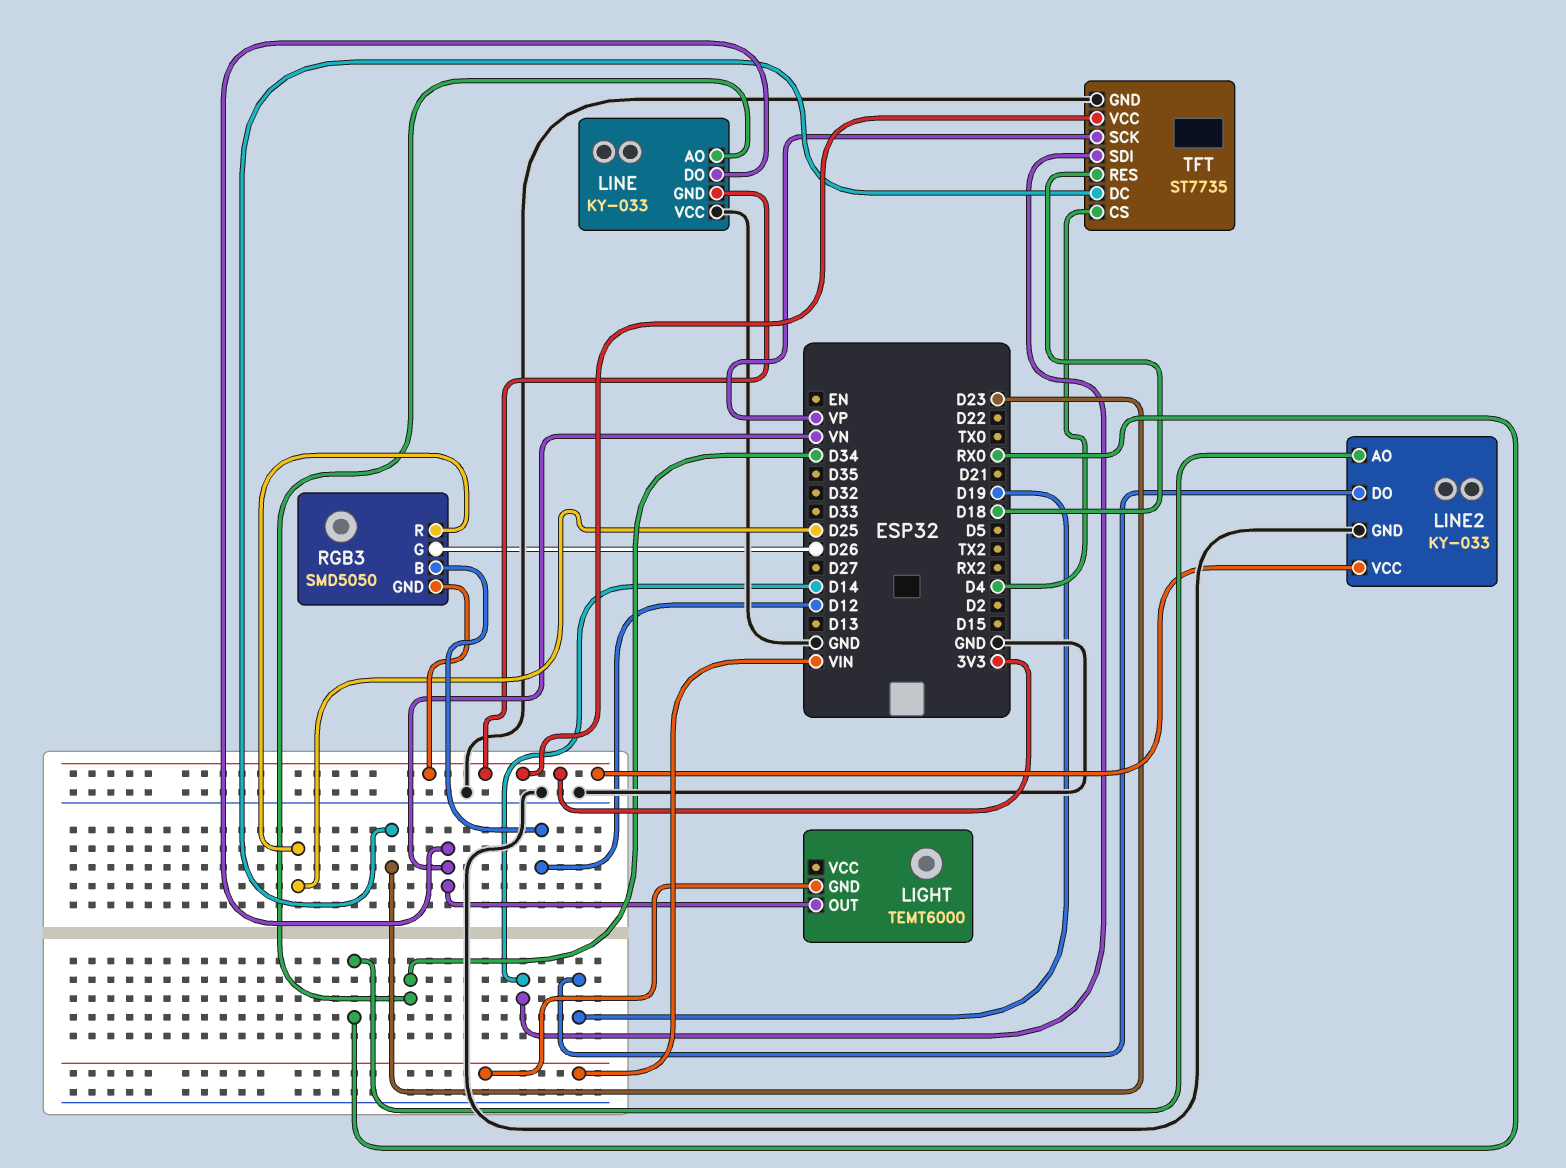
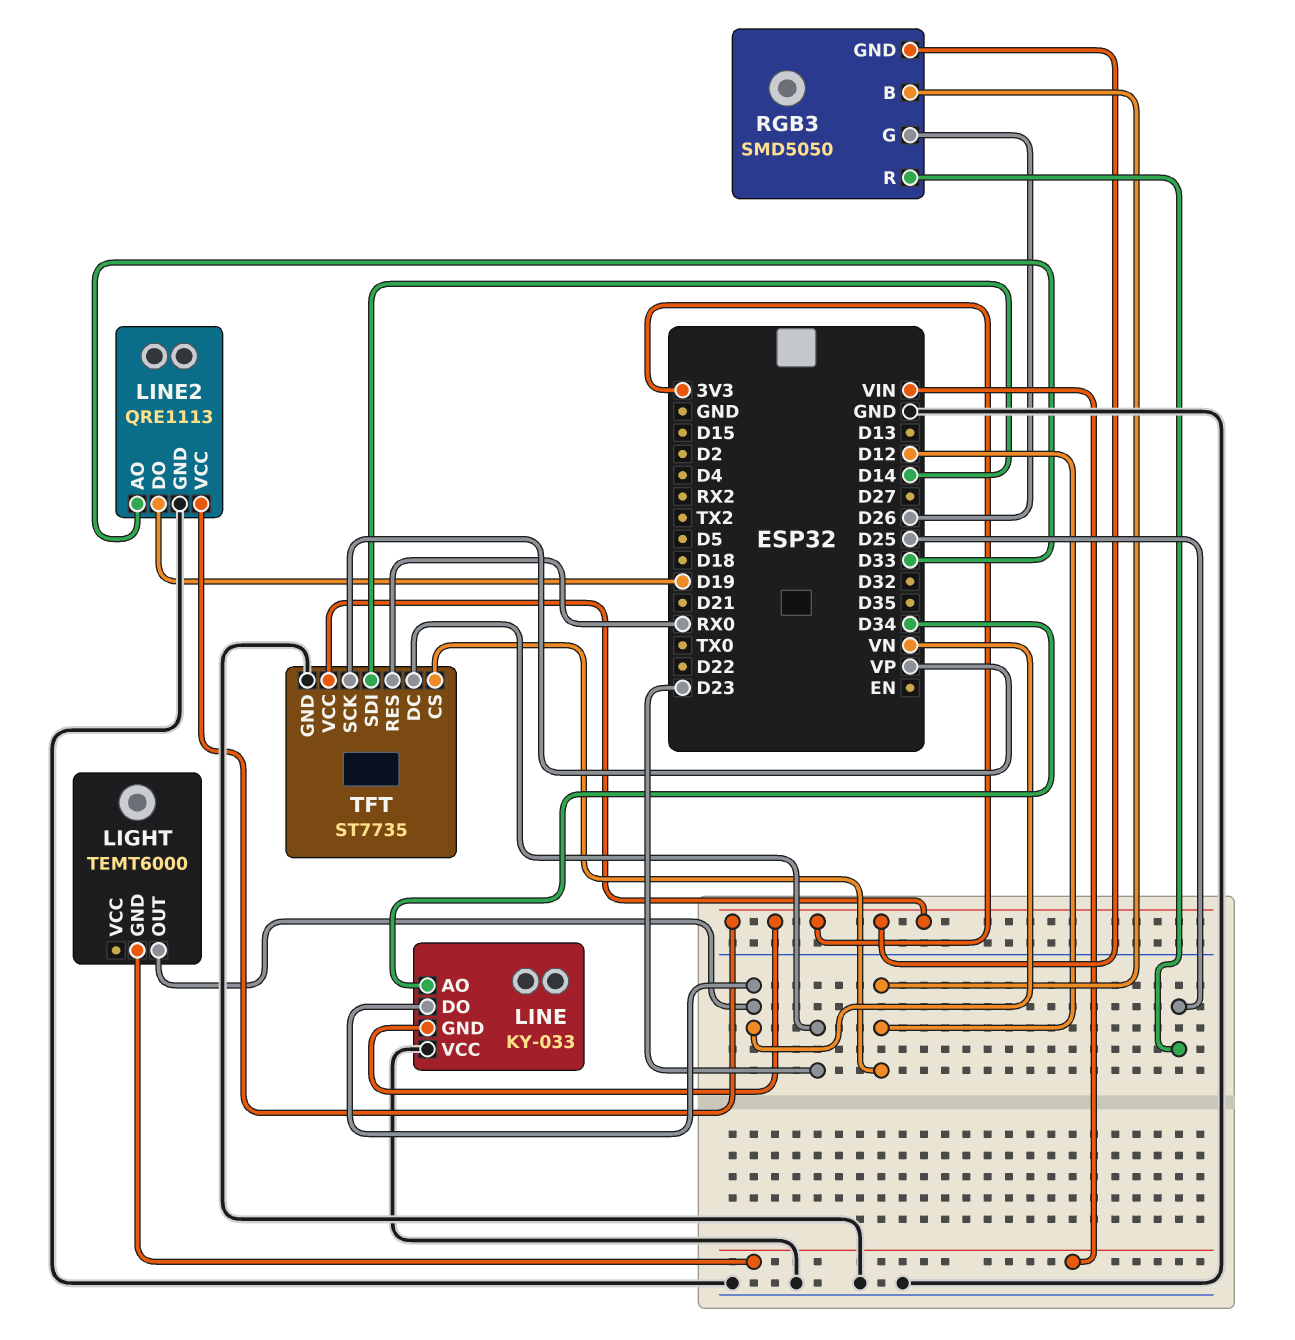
LINE2: KY-033 -> QRE1113
LINE2 pin AO: RX0 -> D33
TFT pin CS: D4 -> D12
TFT pin RES: D18 -> RX0

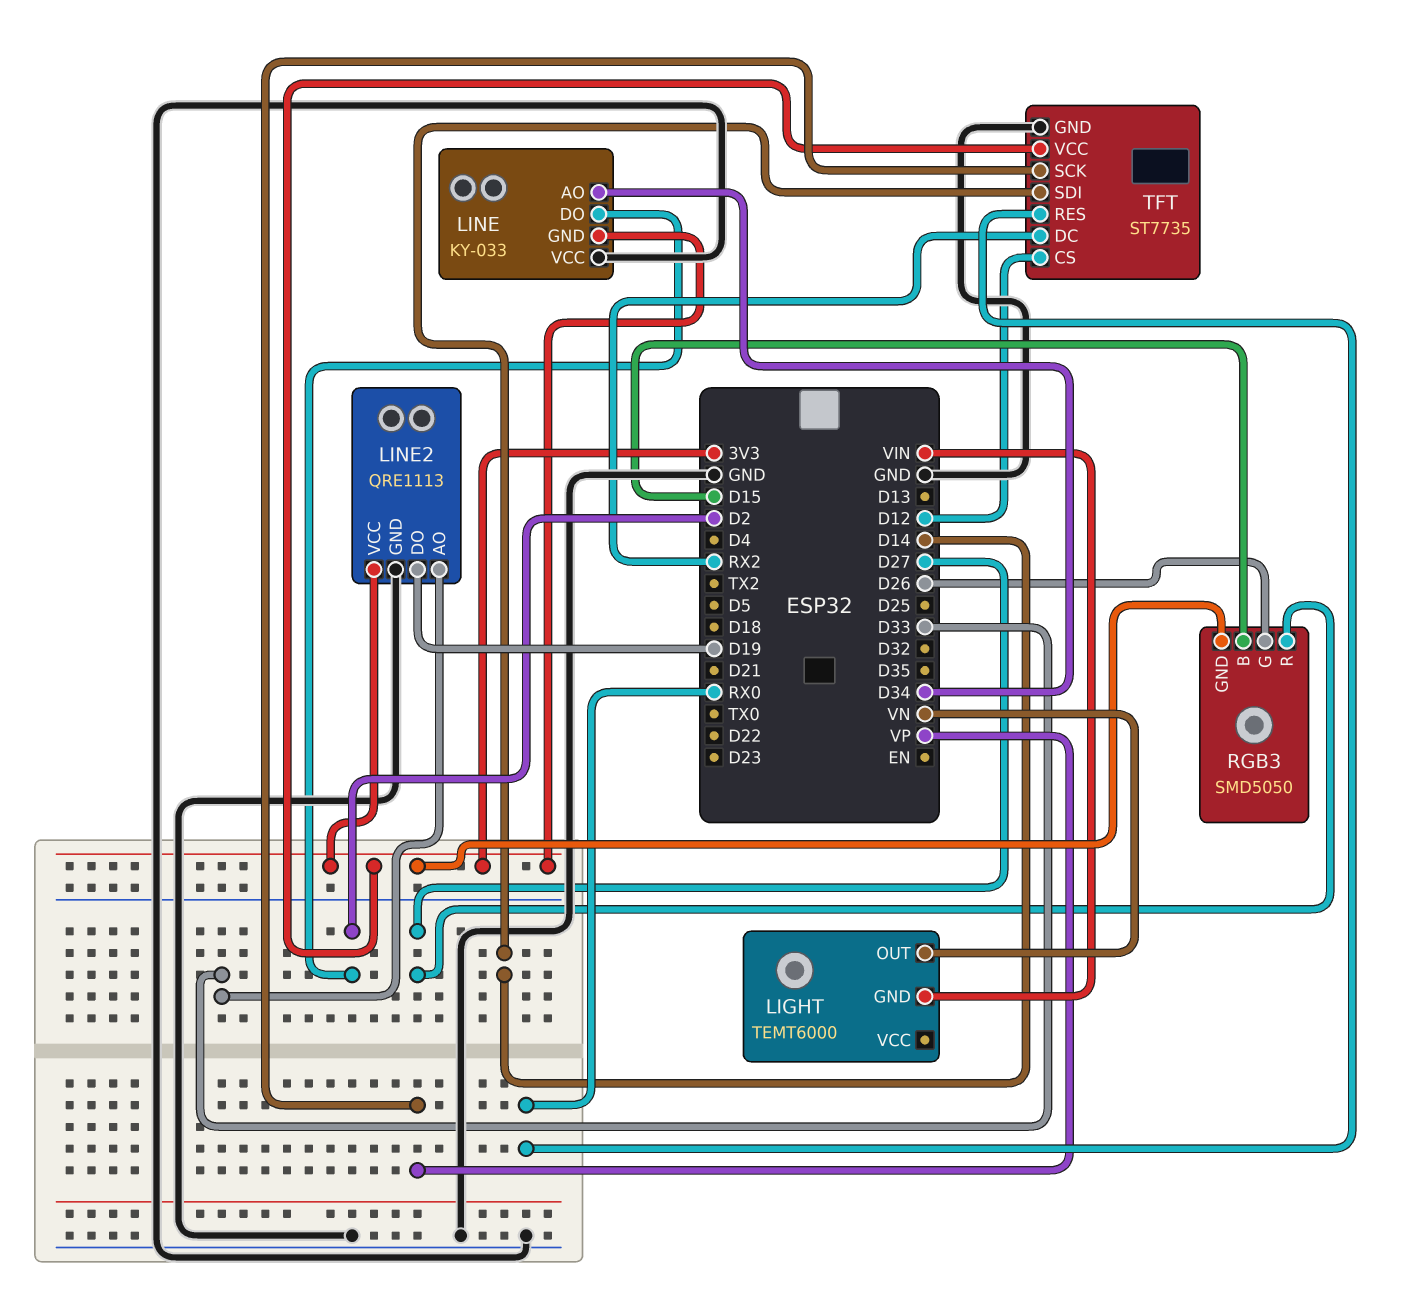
LINE pin DO: VN -> D2
RGB3 pin B: D12 -> D15
RGB3 pin R: D25 -> D27
TFT pin DC: D23 -> RX2

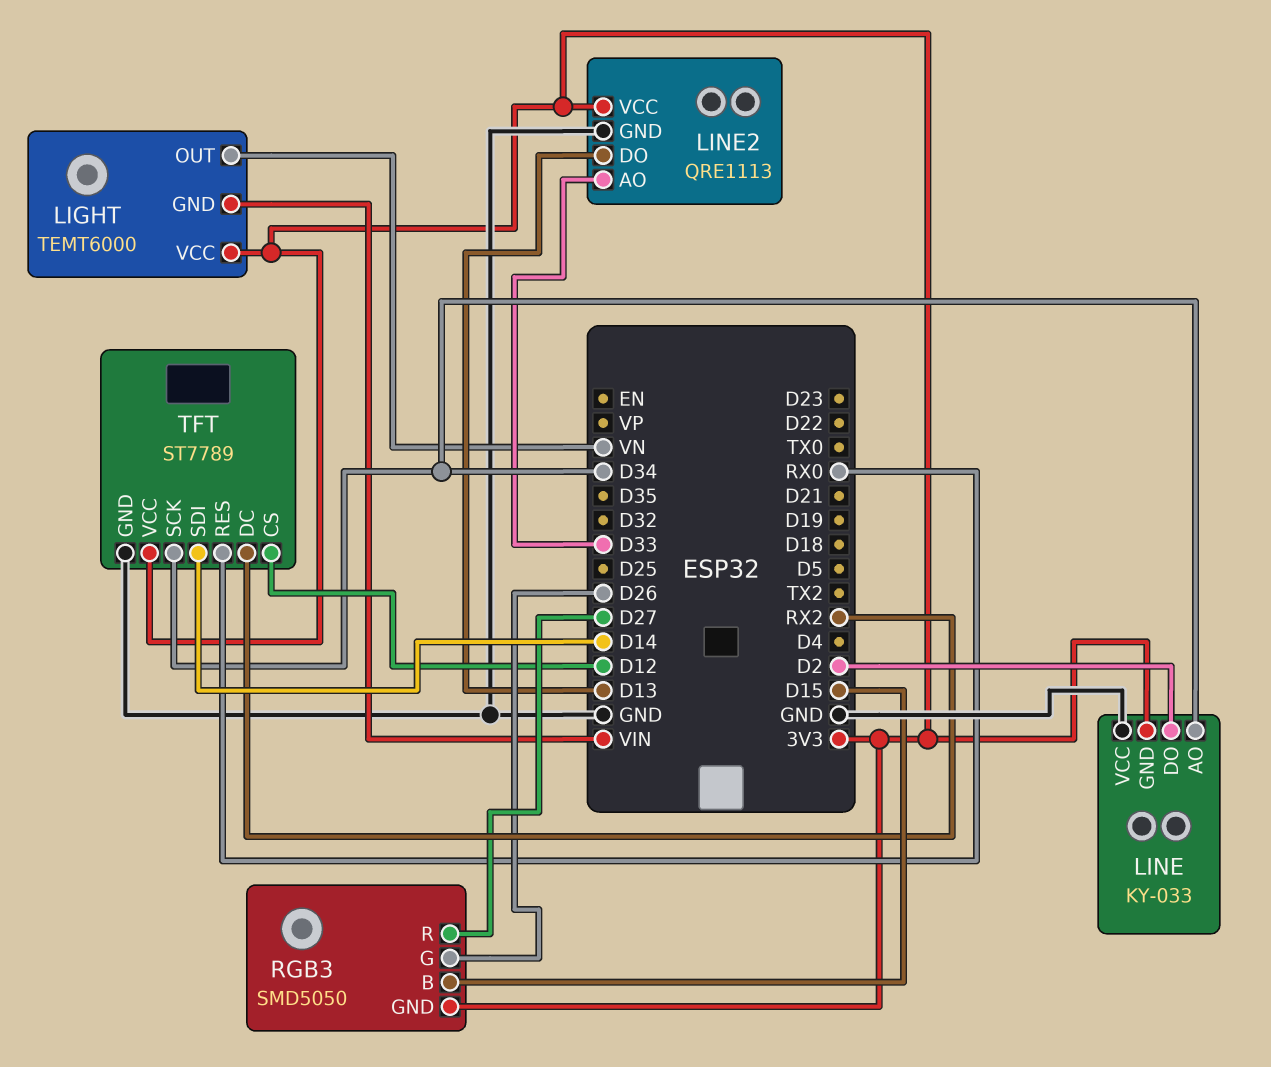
LIGHT pin VCC: none -> 3V3
LINE2 pin DO: D19 -> D13
TFT: ST7735 -> ST7789
TFT pin SCK: VP -> D34

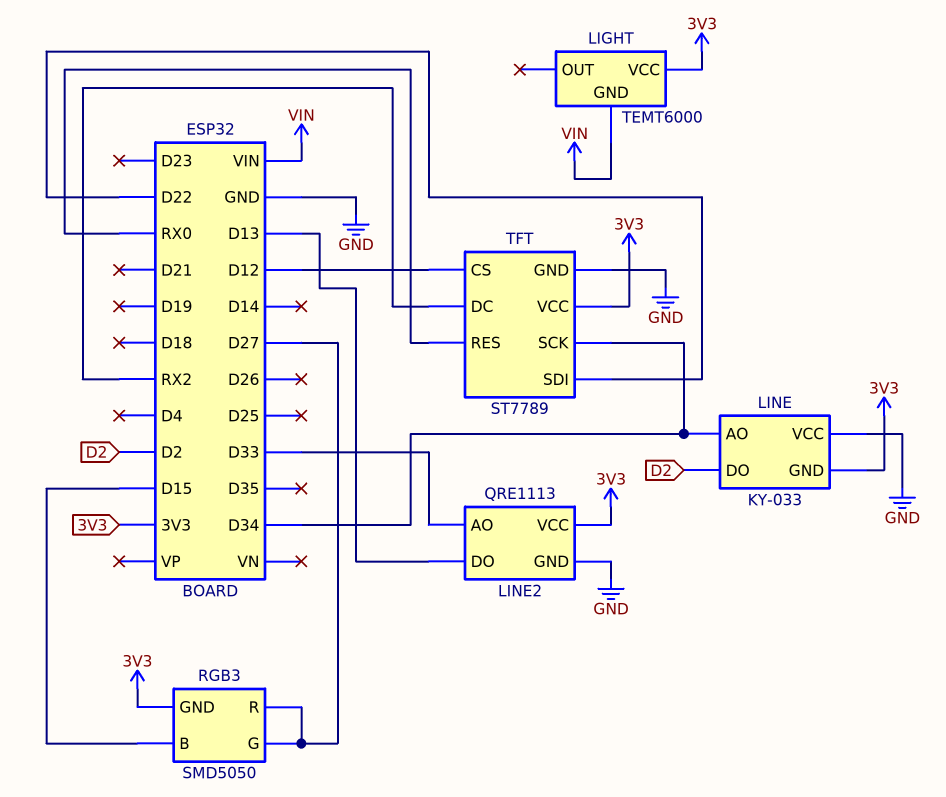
LIGHT pin OUT: VN -> none
RGB3 pin G: D26 -> D27
TFT pin SDI: D14 -> D22

